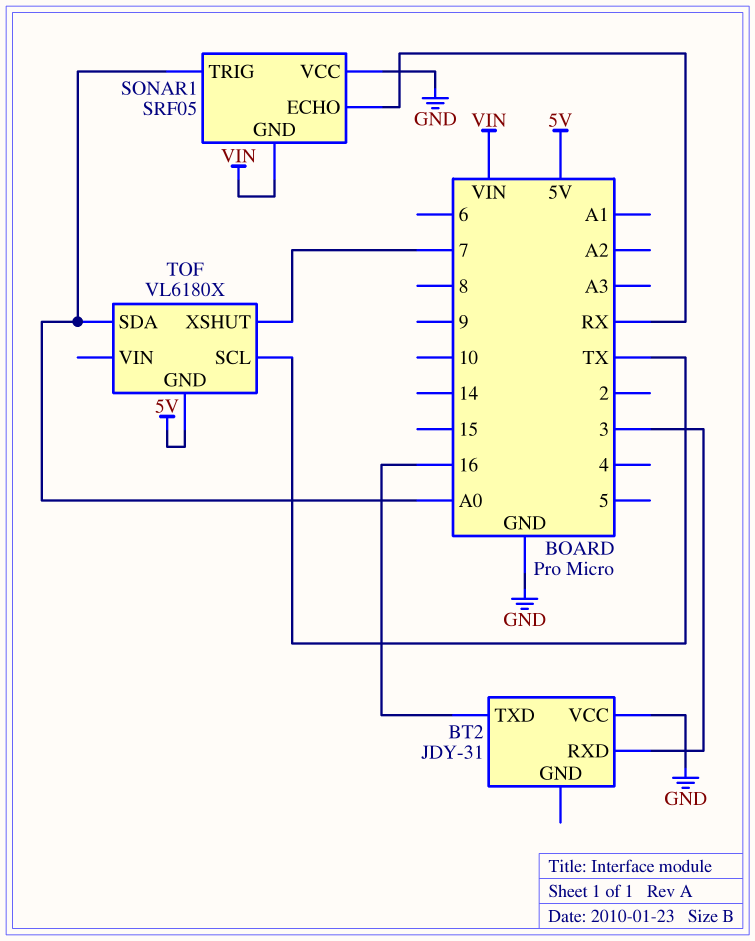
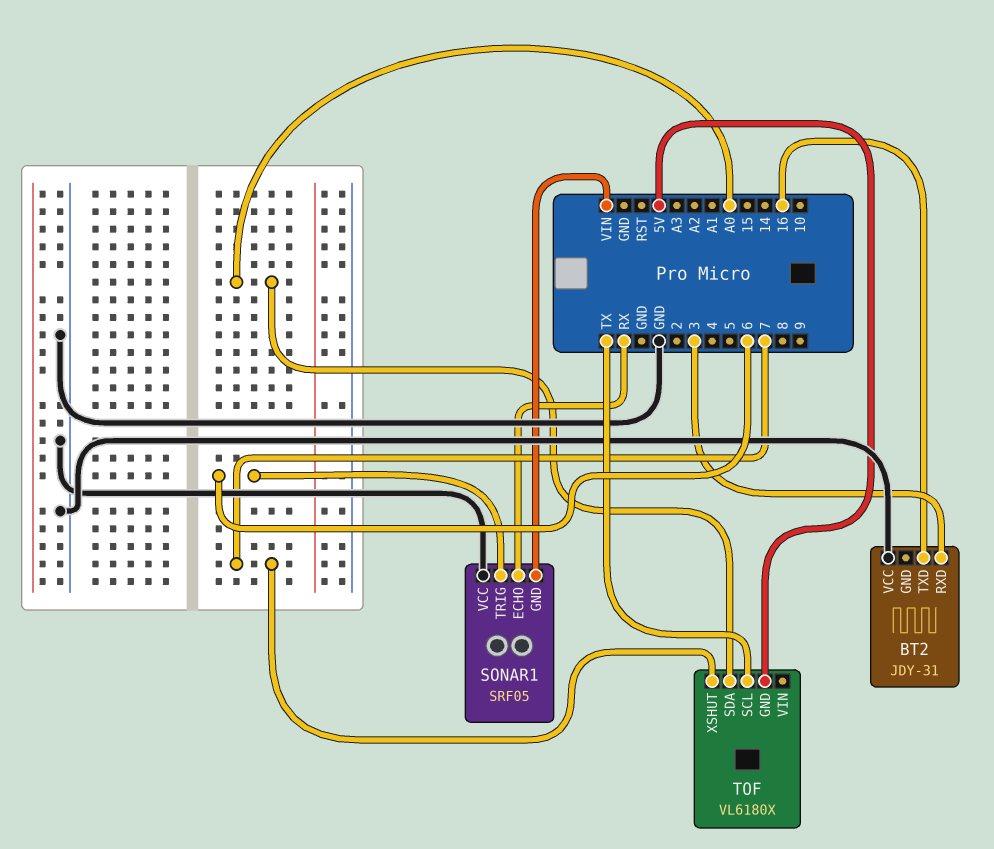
SONAR1 pin TRIG: A0 -> 6

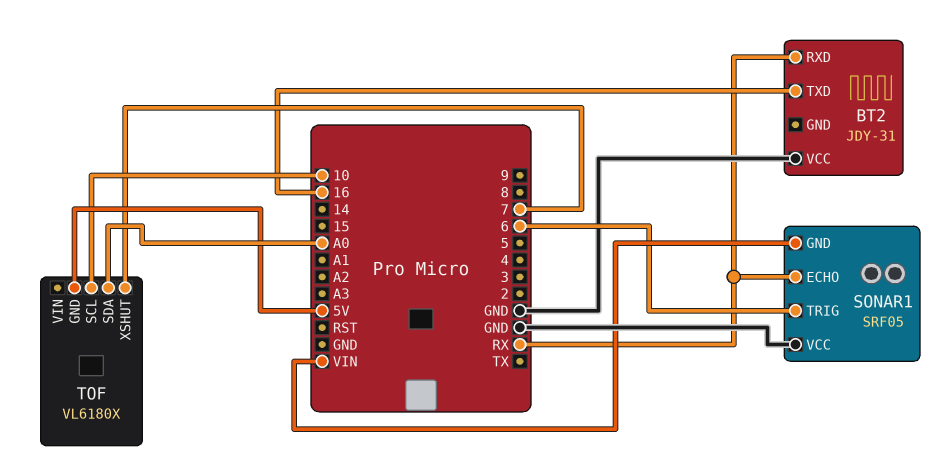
BT2 pin RXD: 3 -> RX
TOF pin SCL: TX -> 10

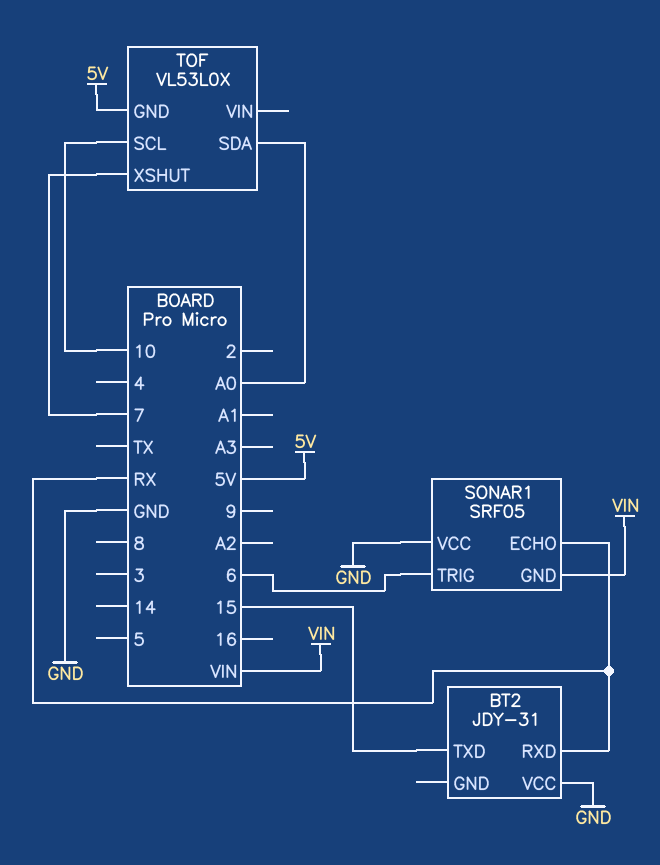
BT2 pin TXD: 16 -> 15
TOF: VL6180X -> VL53L0X

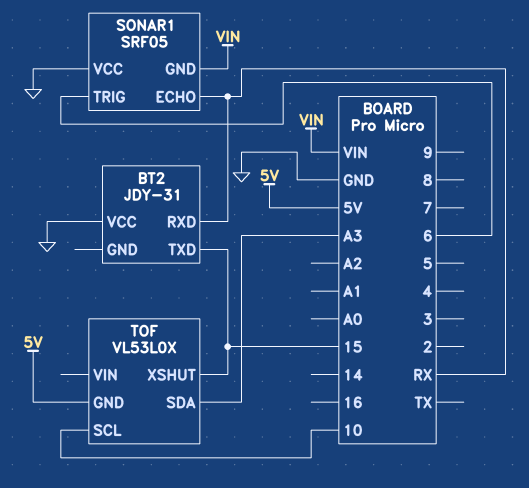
TOF pin SDA: A0 -> A3
TOF pin XSHUT: 7 -> 15

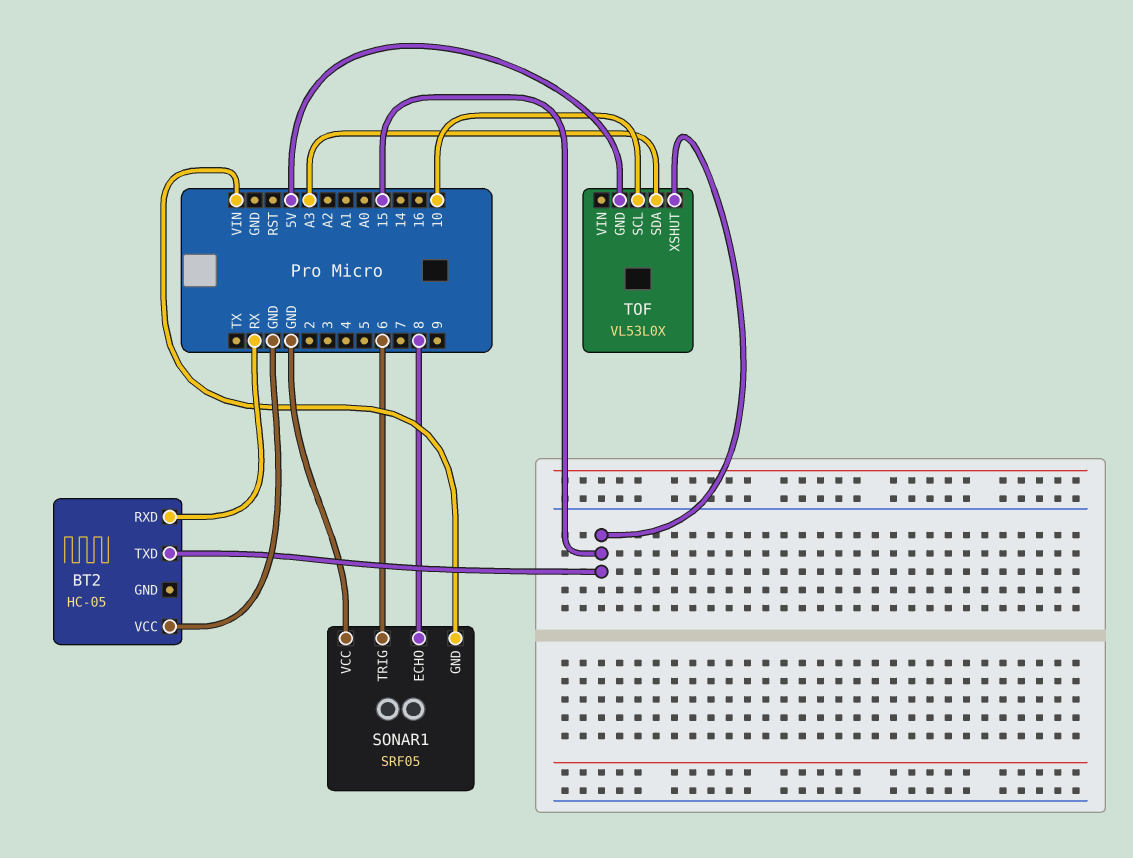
BT2: JDY-31 -> HC-05
SONAR1 pin ECHO: RX -> 8

